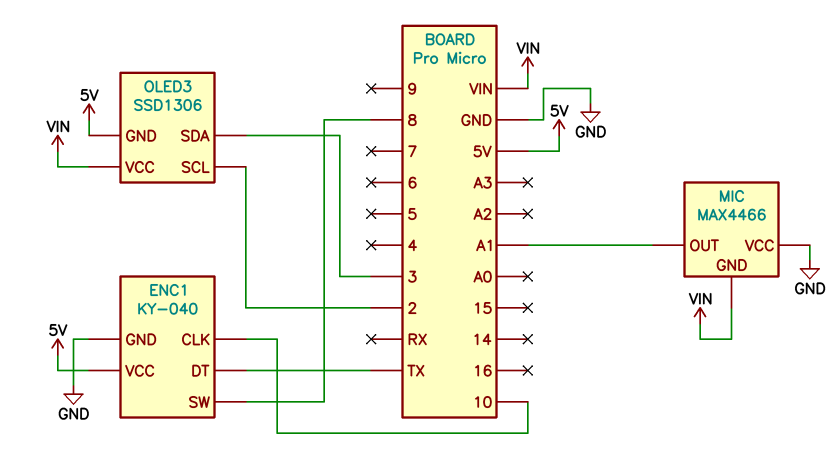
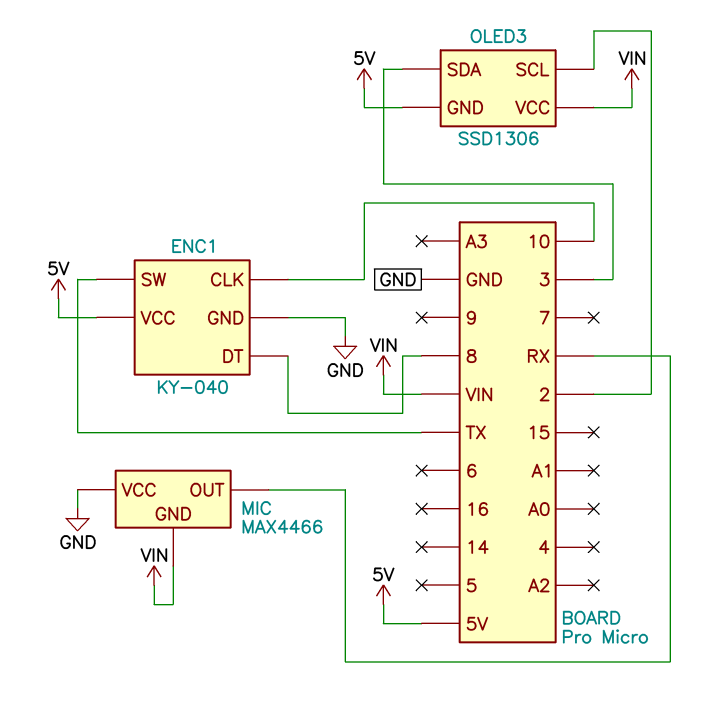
ENC1 pin DT: TX -> 8
ENC1 pin SW: 8 -> TX
MIC pin OUT: A1 -> RX

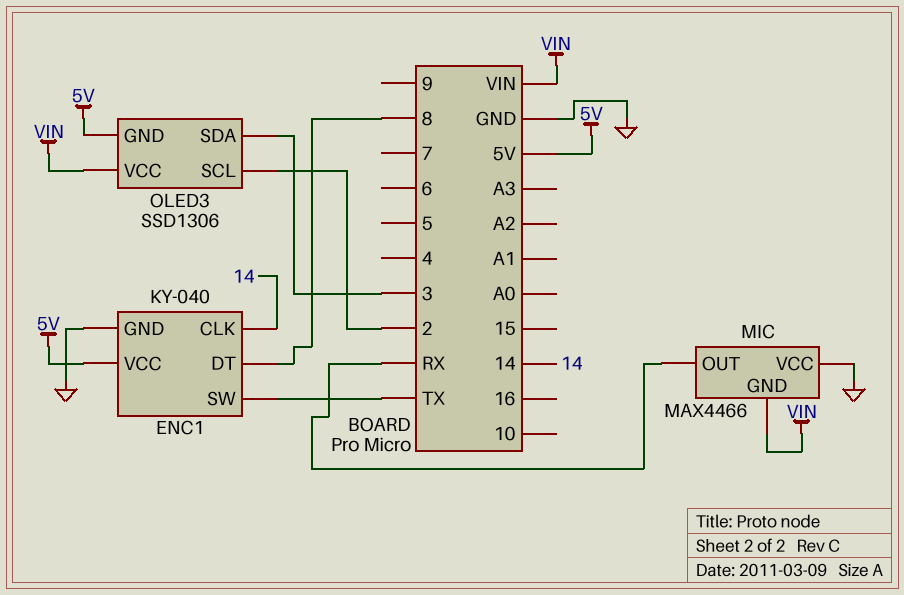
ENC1 pin CLK: 10 -> 14

